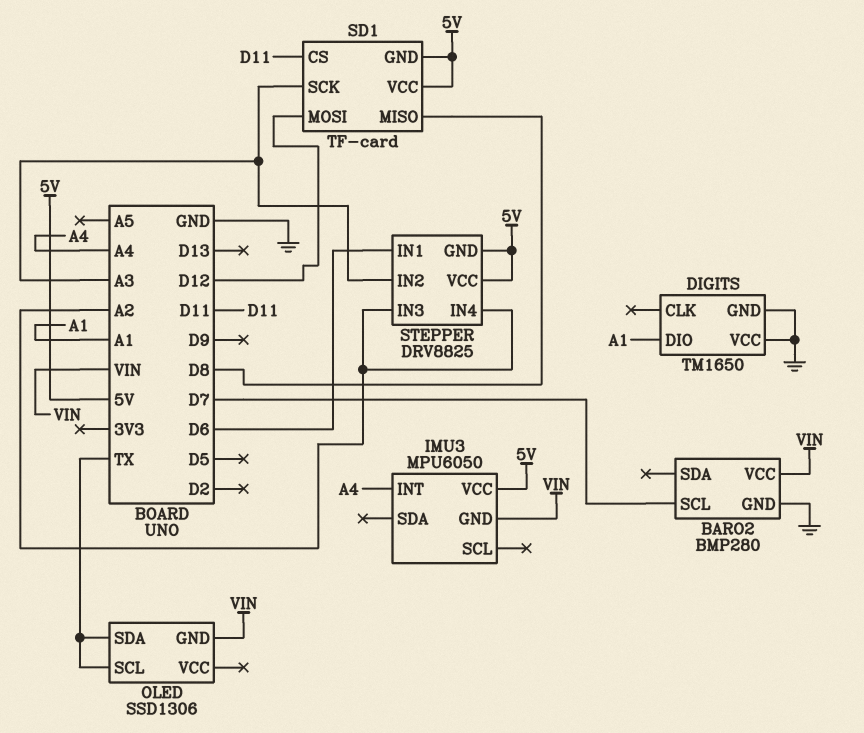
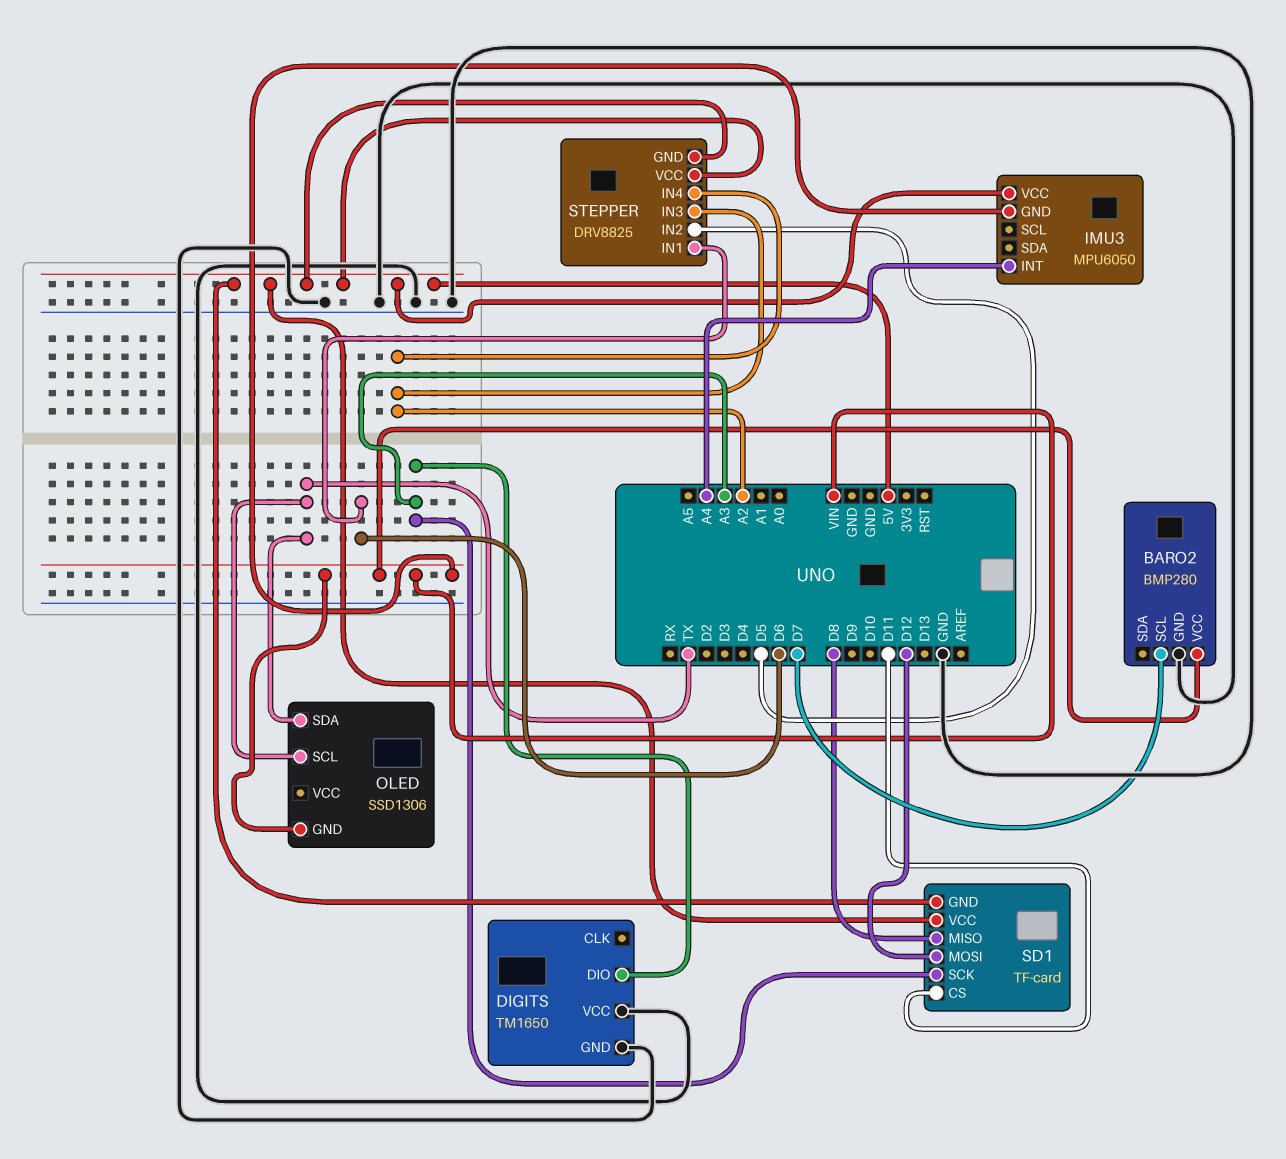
DIGITS pin DIO: A1 -> A3
STEPPER pin IN2: A3 -> D5

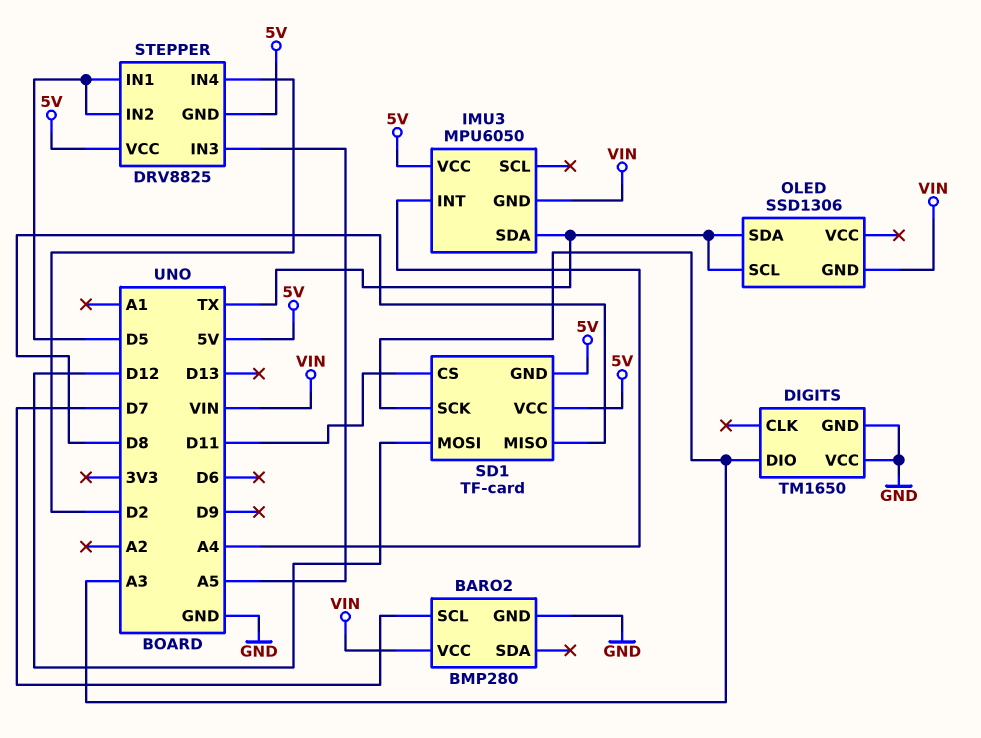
IMU3 pin SDA: none -> TX
STEPPER pin IN1: D6 -> D5
STEPPER pin IN3: A2 -> A5
STEPPER pin IN4: A2 -> D2

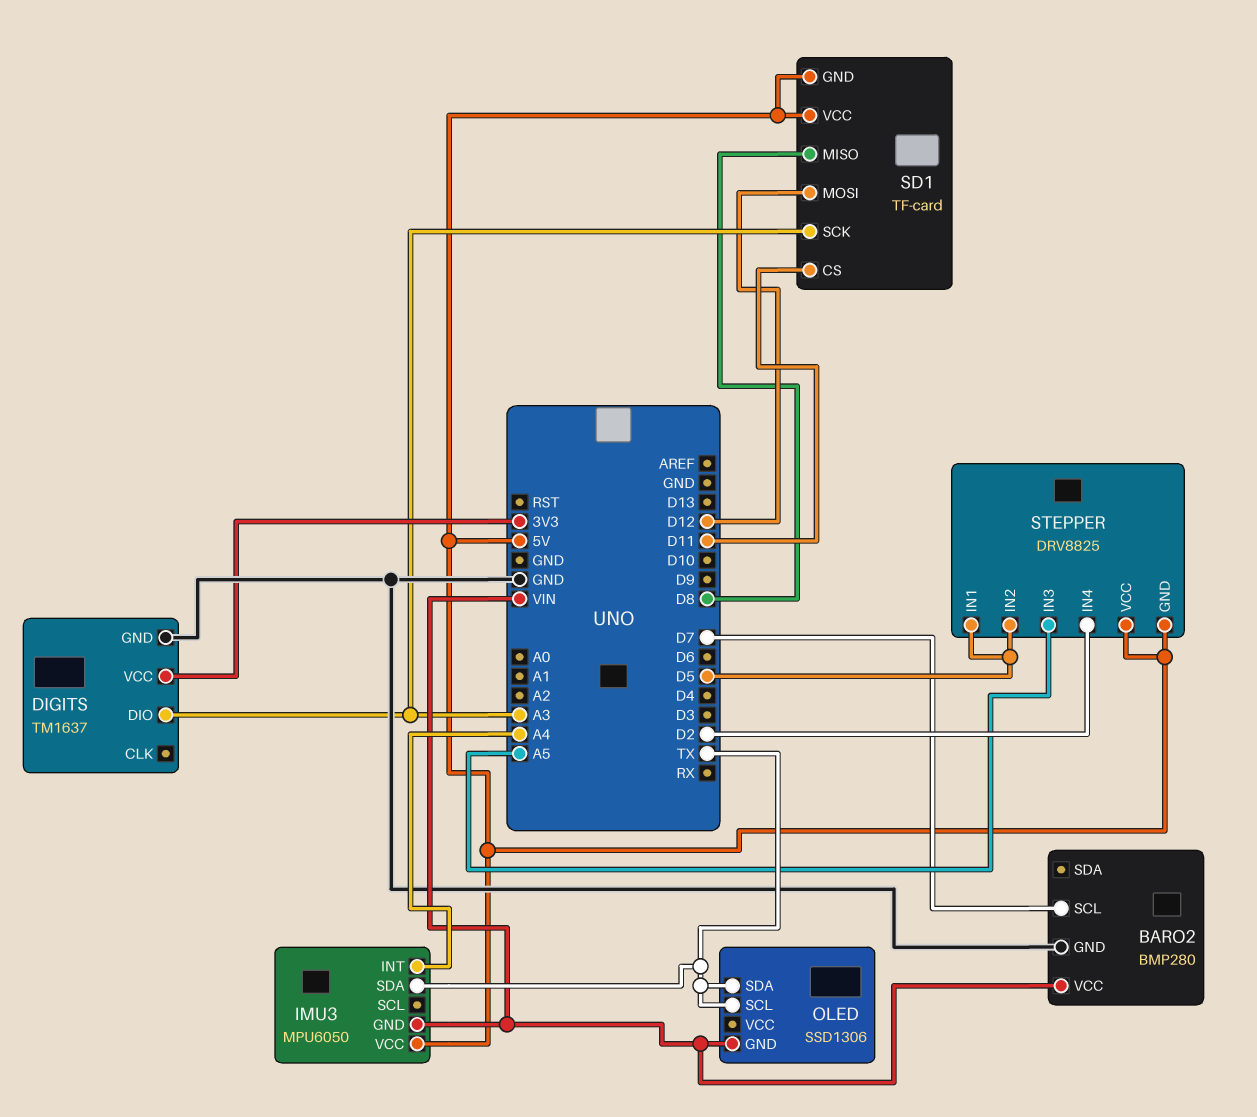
DIGITS: TM1650 -> TM1637
DIGITS pin VCC: GND -> 3V3

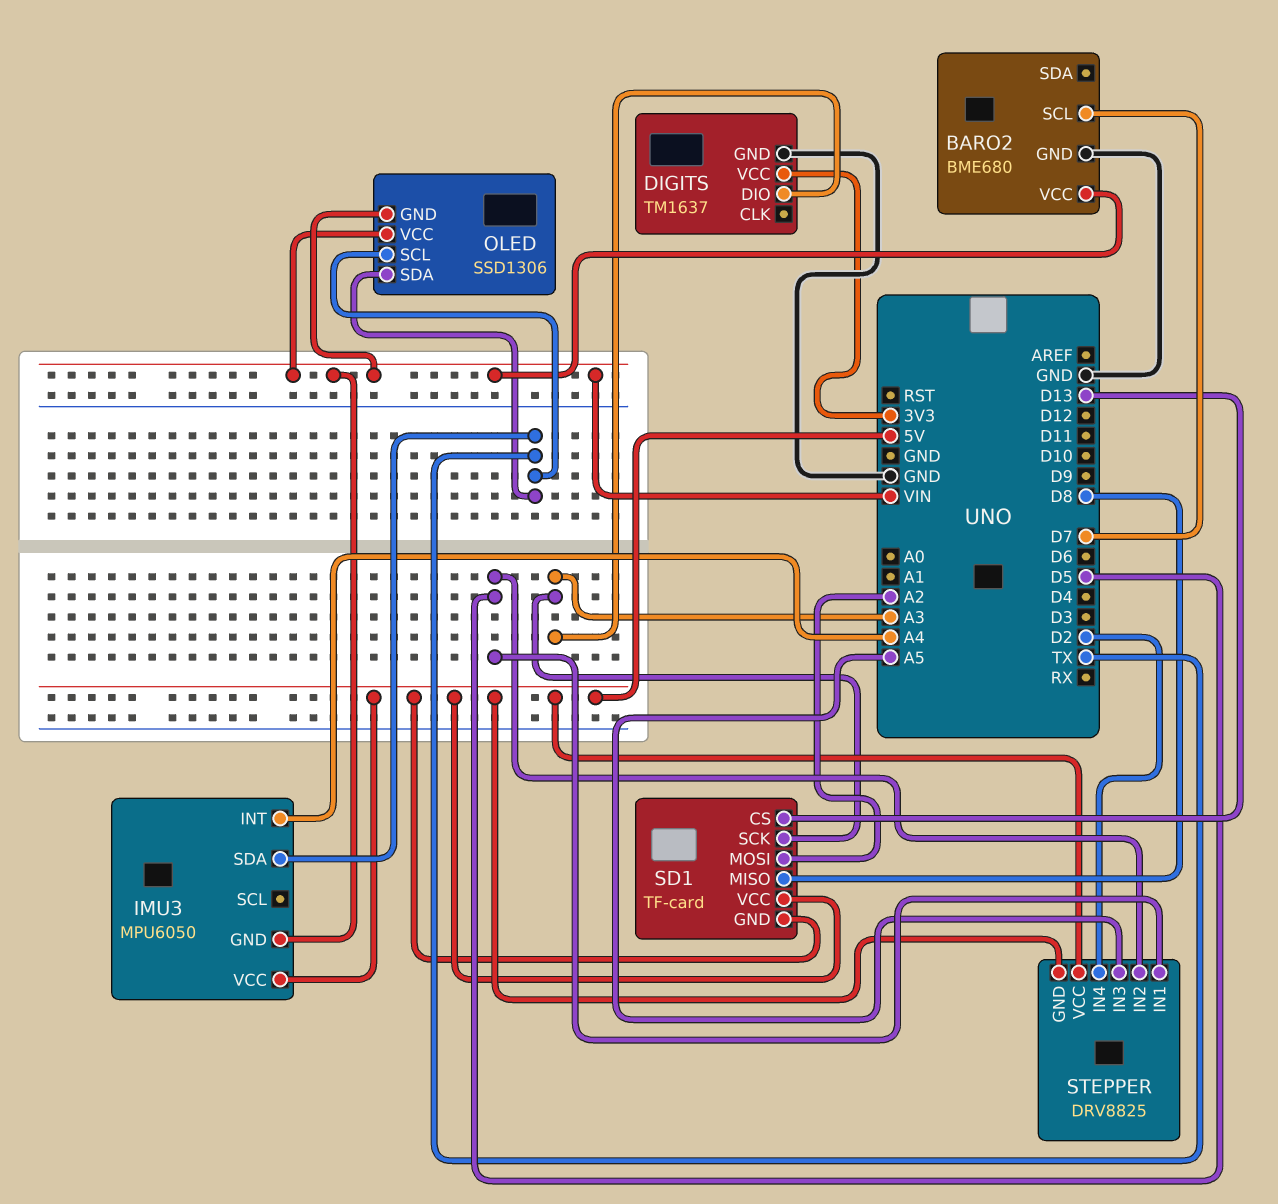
BARO2: BMP280 -> BME680
OLED pin VCC: none -> VIN
SD1 pin CS: D11 -> D13
SD1 pin MOSI: D12 -> A2

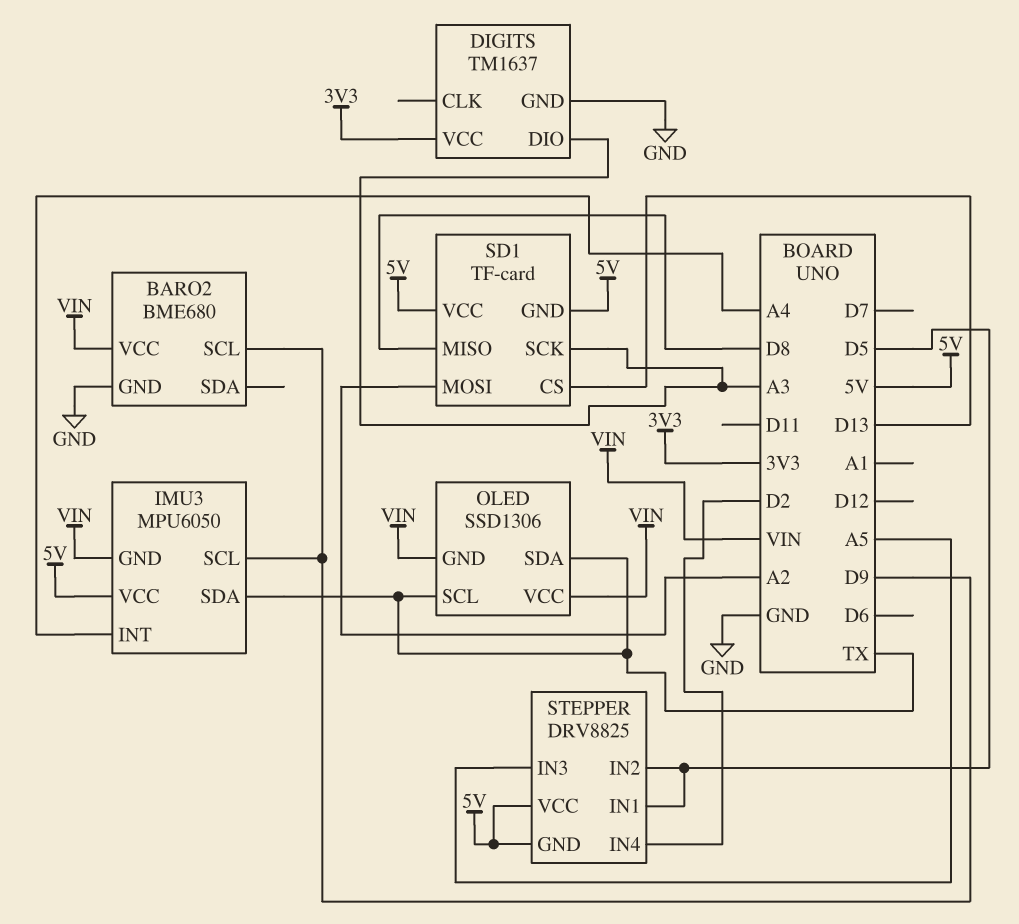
BARO2 pin SCL: D7 -> D9
IMU3 pin SCL: none -> D9

